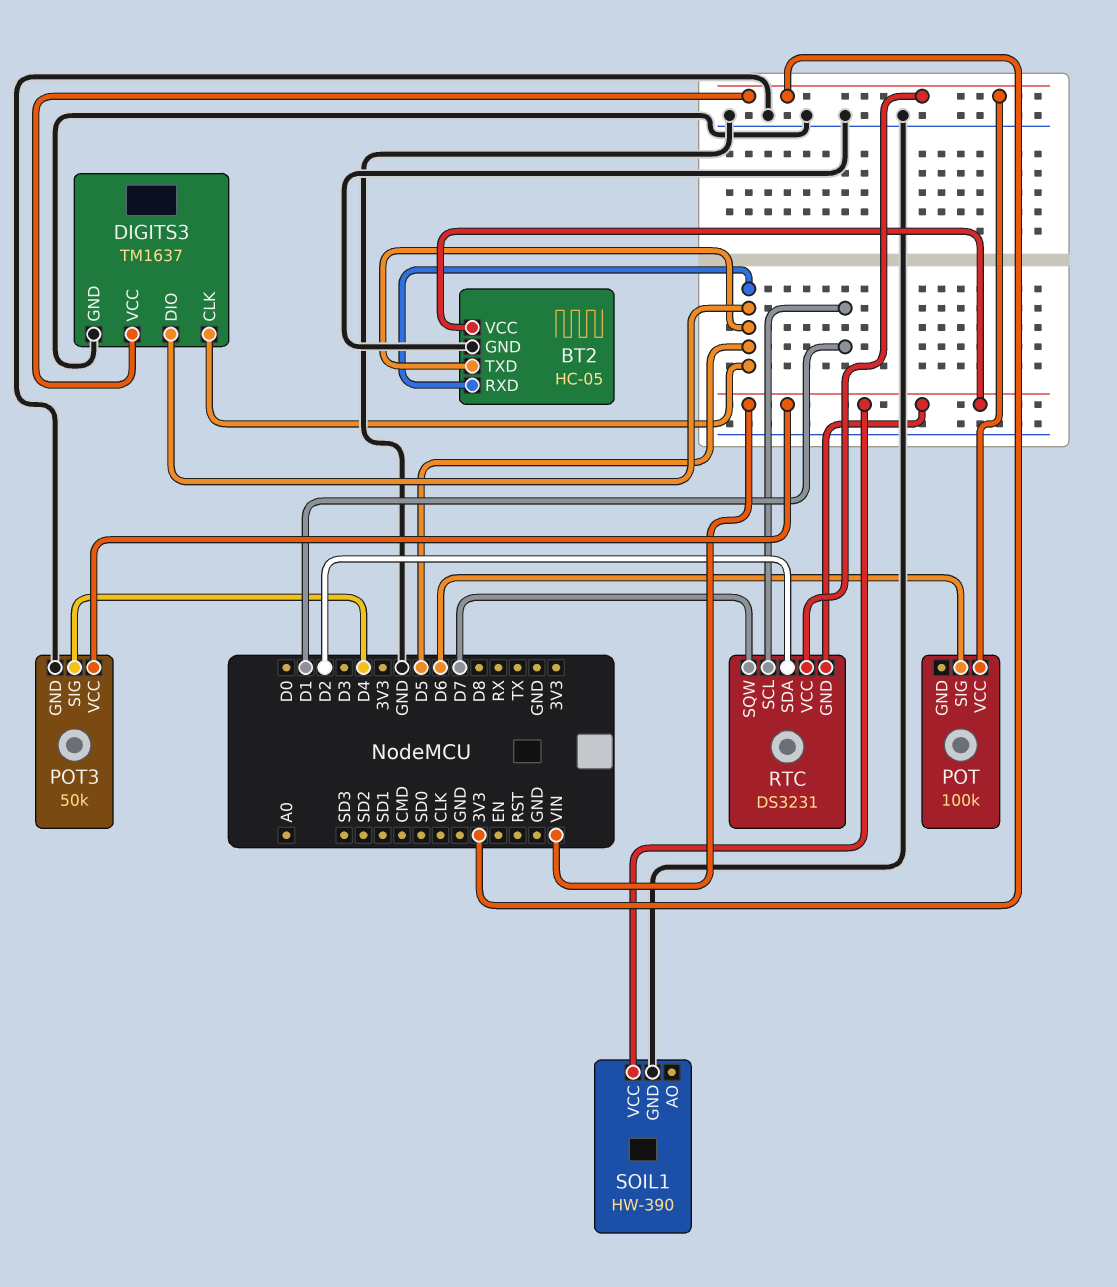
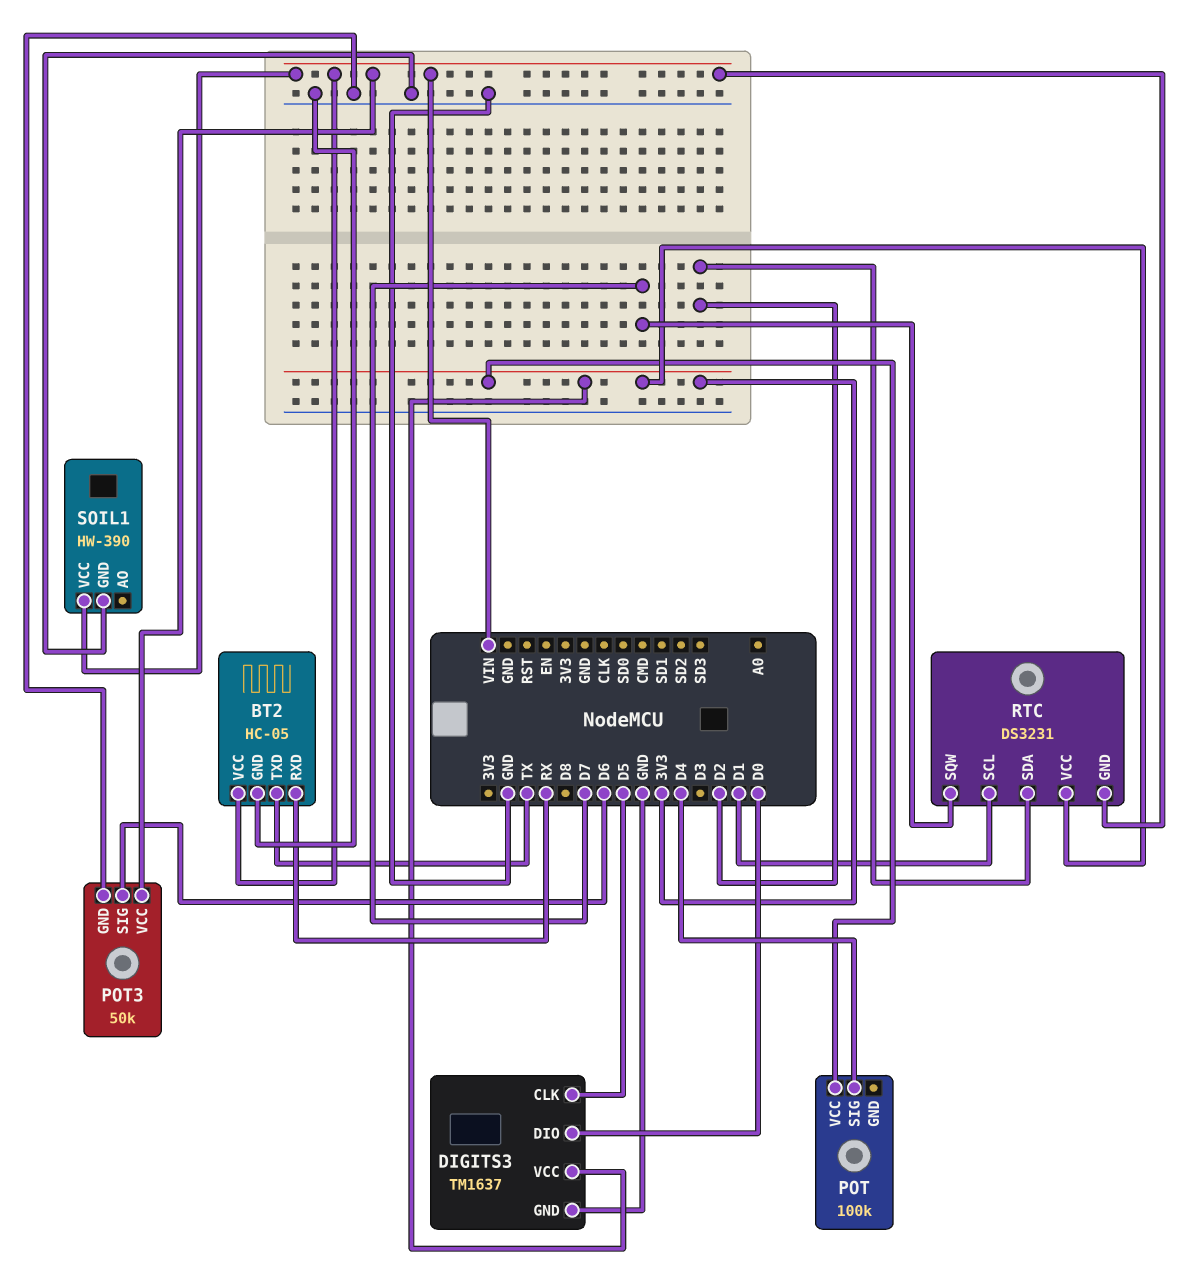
BT2 pin RXD: D5 -> RX
BT2 pin TXD: D5 -> TX
DIGITS3 pin DIO: D5 -> D0
POT pin SIG: D6 -> D4
POT3 pin SIG: D4 -> D6

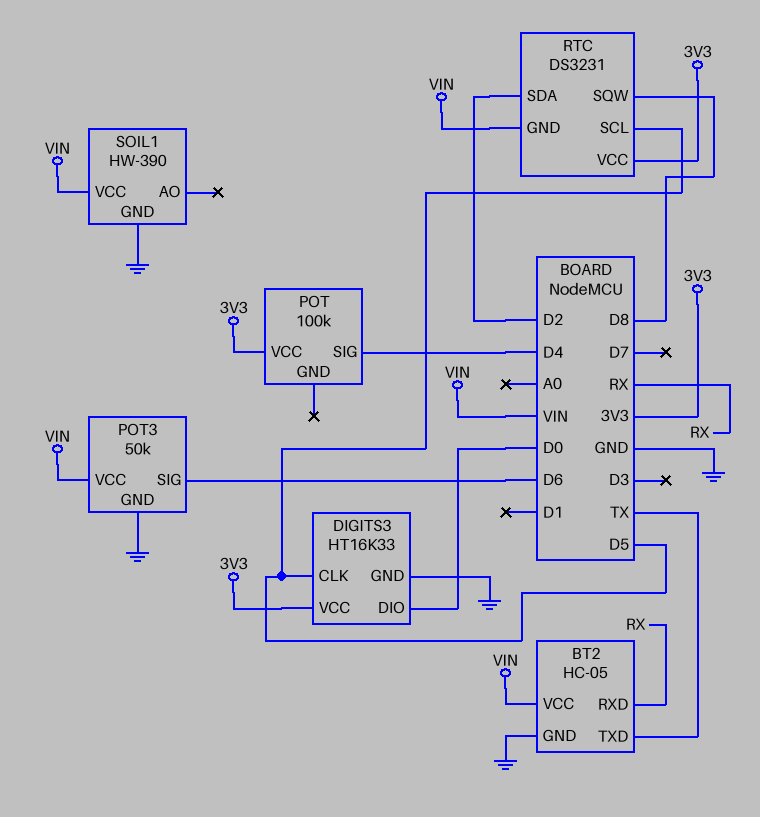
DIGITS3: TM1637 -> HT16K33
RTC pin SCL: D1 -> D5
RTC pin SQW: D7 -> D8

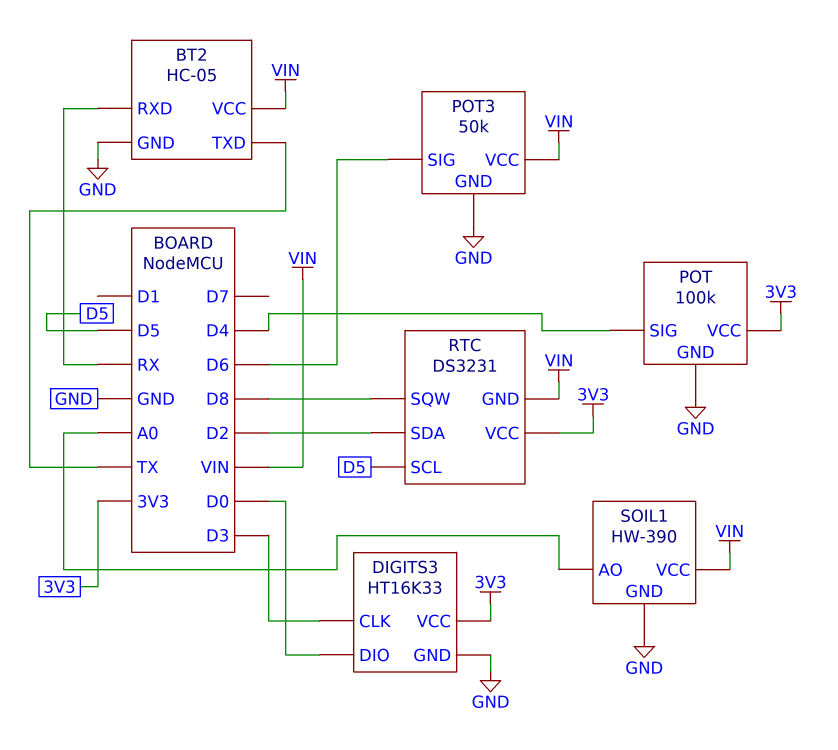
DIGITS3 pin CLK: D5 -> D3
POT pin GND: none -> GND
SOIL1 pin AO: none -> A0

